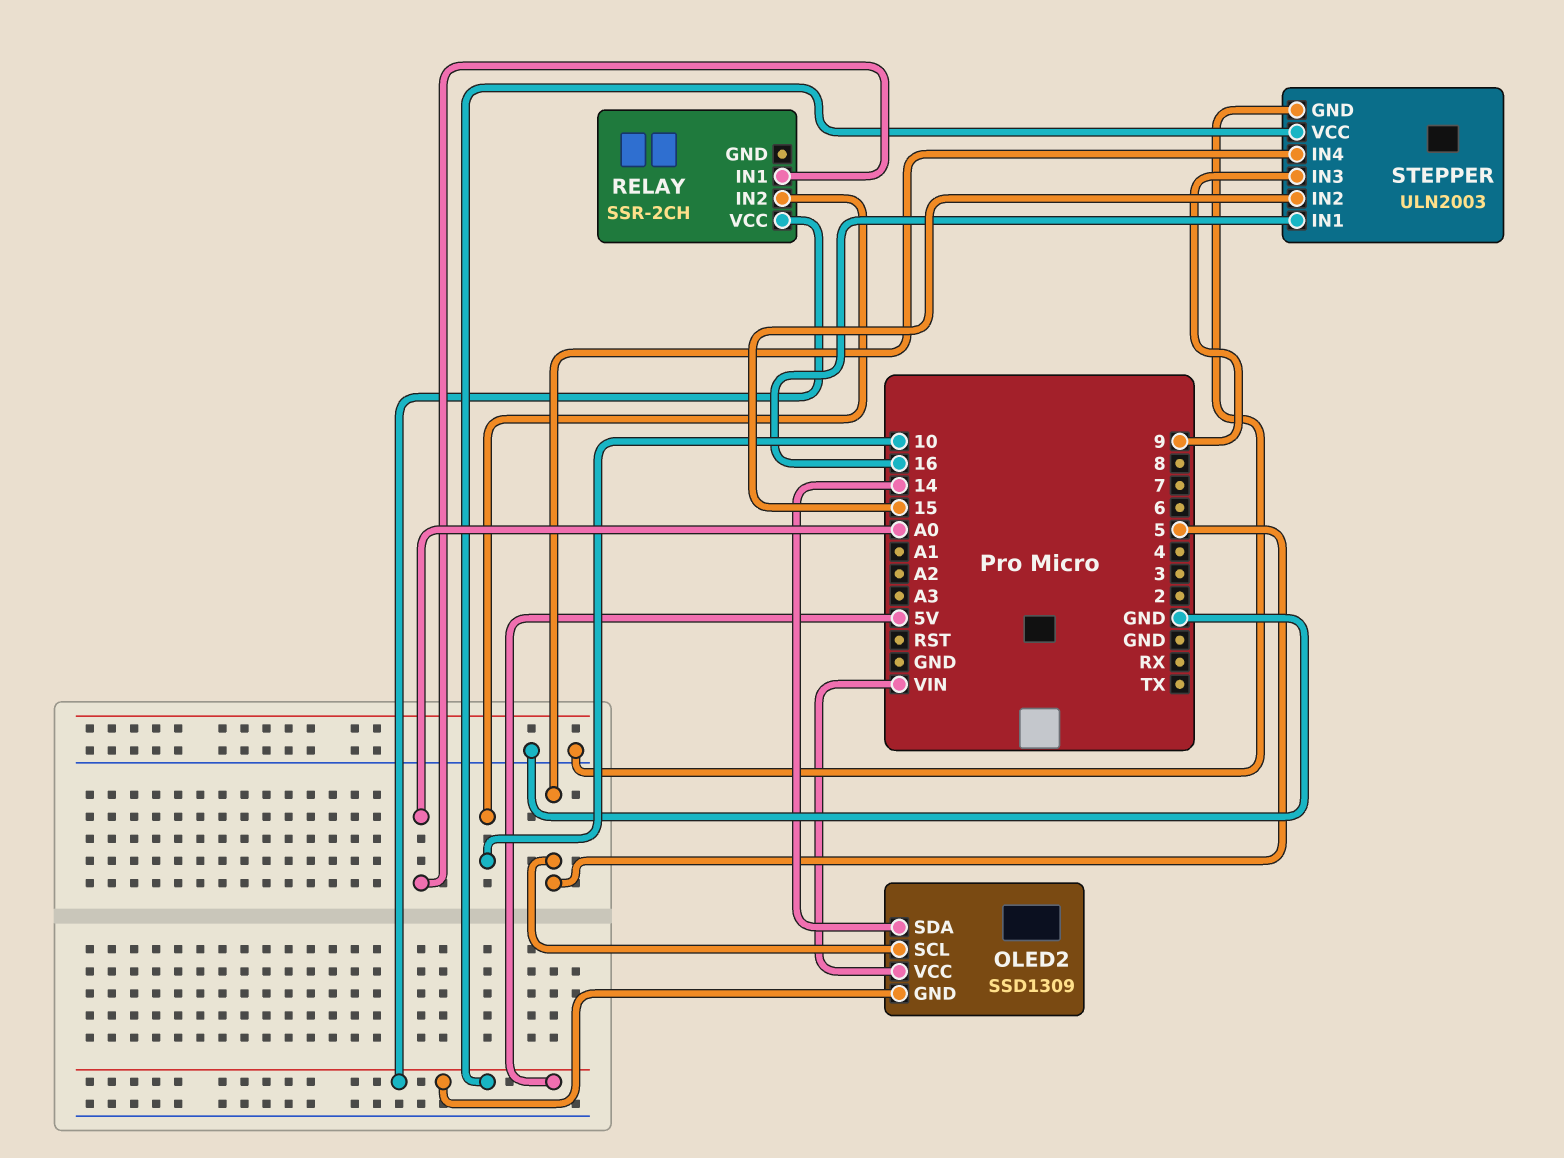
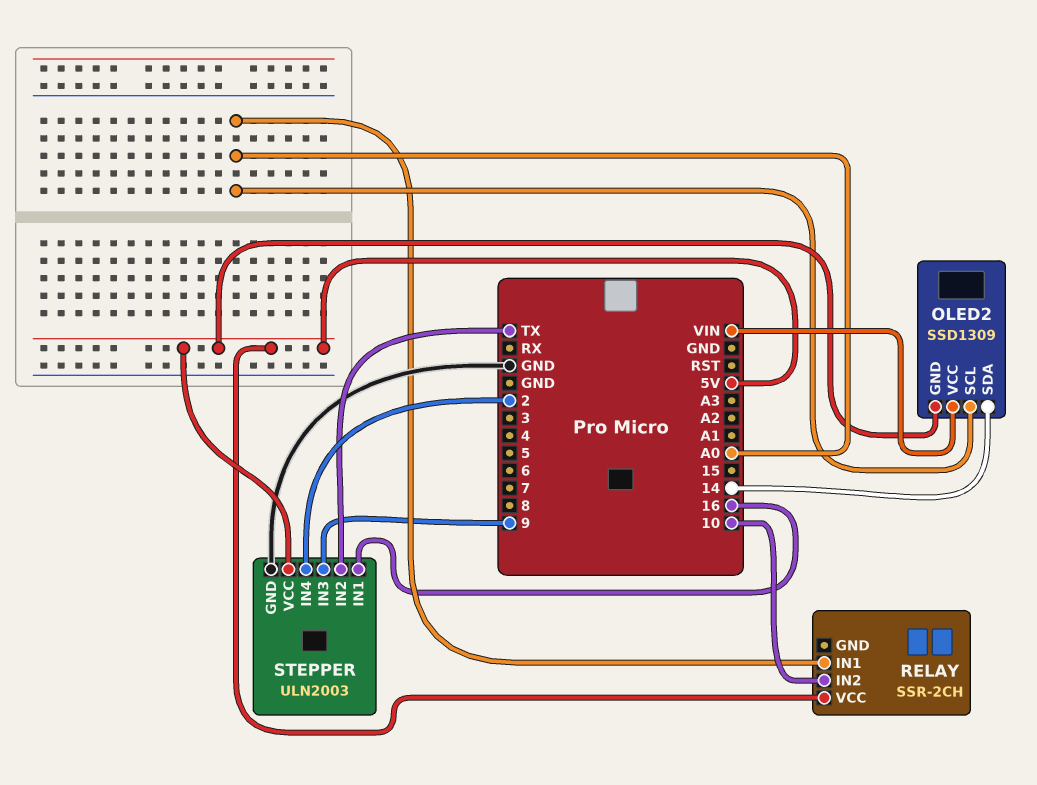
OLED2 pin SCL: 5 -> A0
STEPPER pin IN2: 15 -> TX
STEPPER pin IN4: 5 -> 2

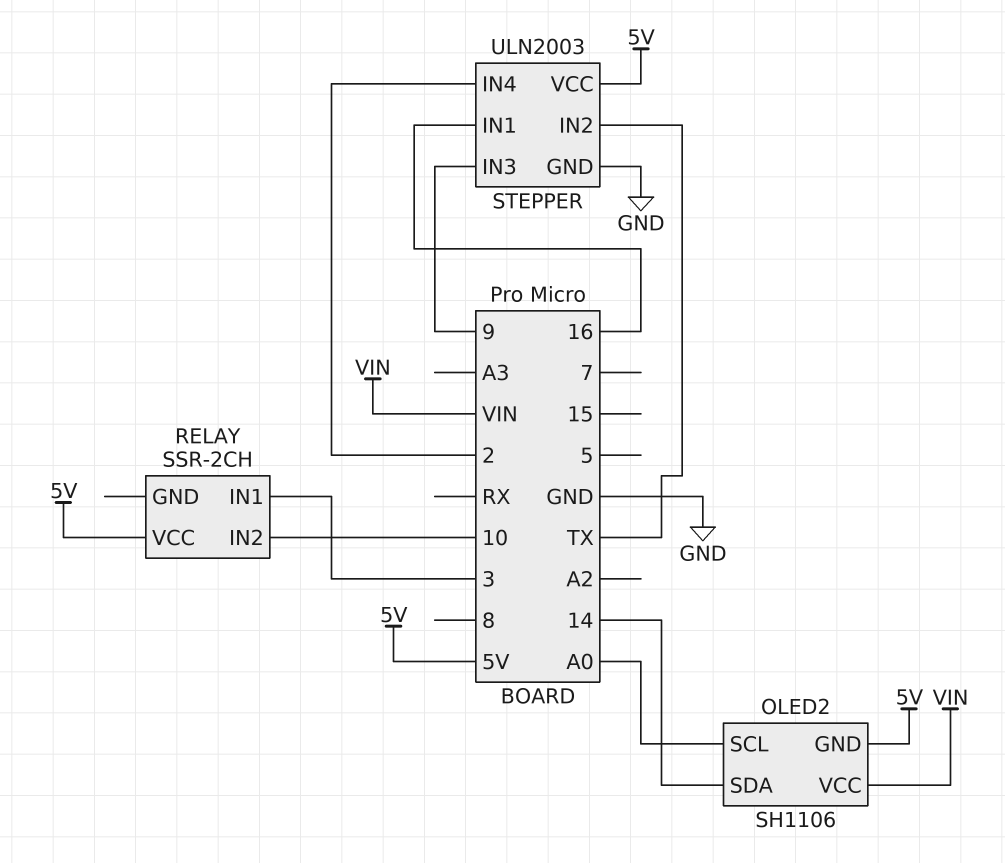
OLED2: SSD1309 -> SH1106
RELAY pin IN1: A0 -> 3

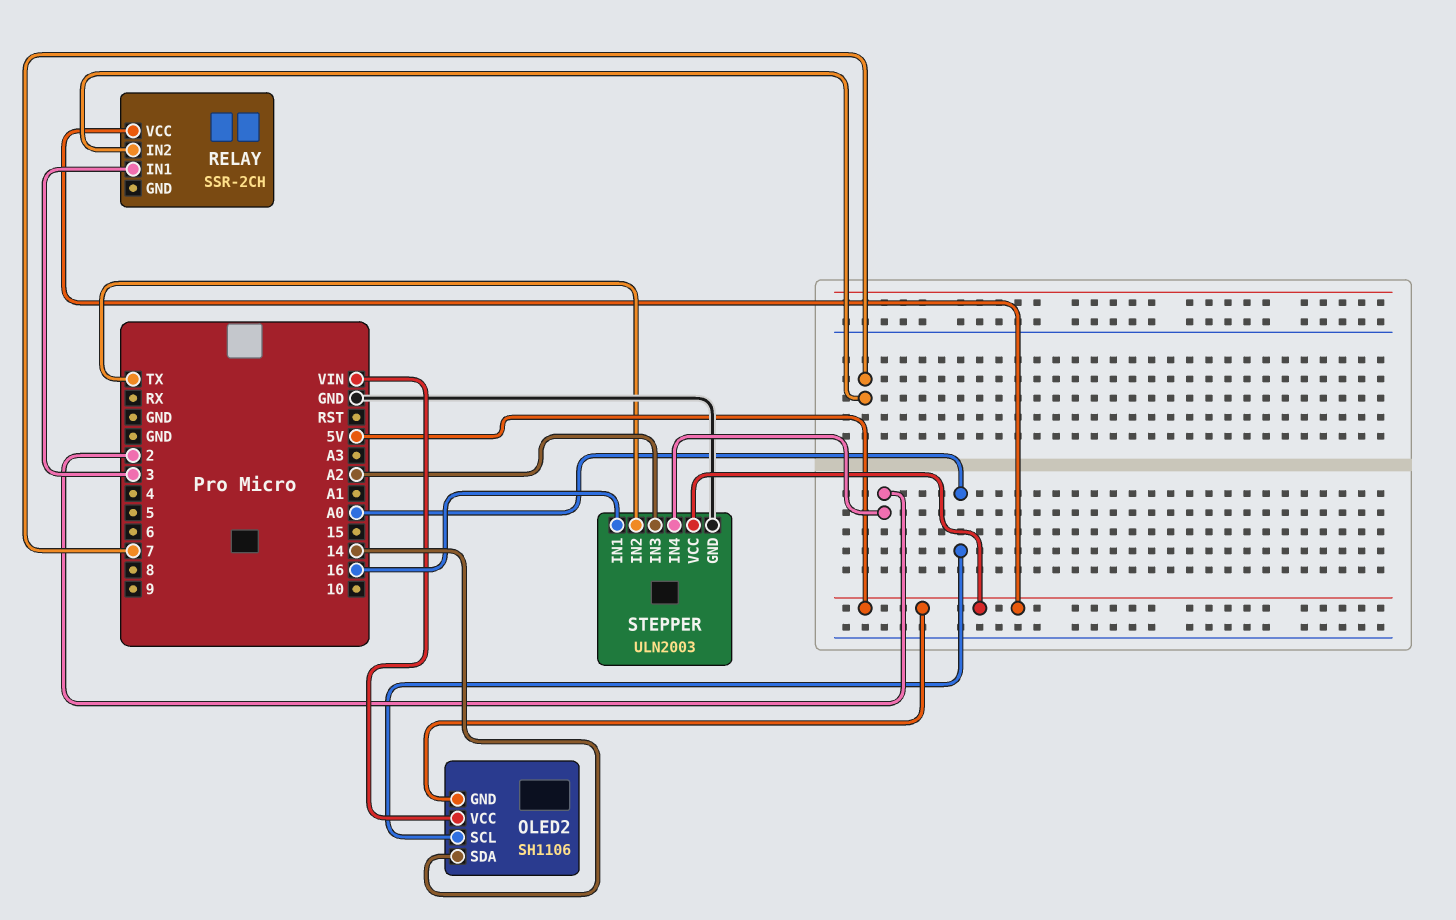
RELAY pin IN2: 10 -> 7
STEPPER pin IN3: 9 -> A2

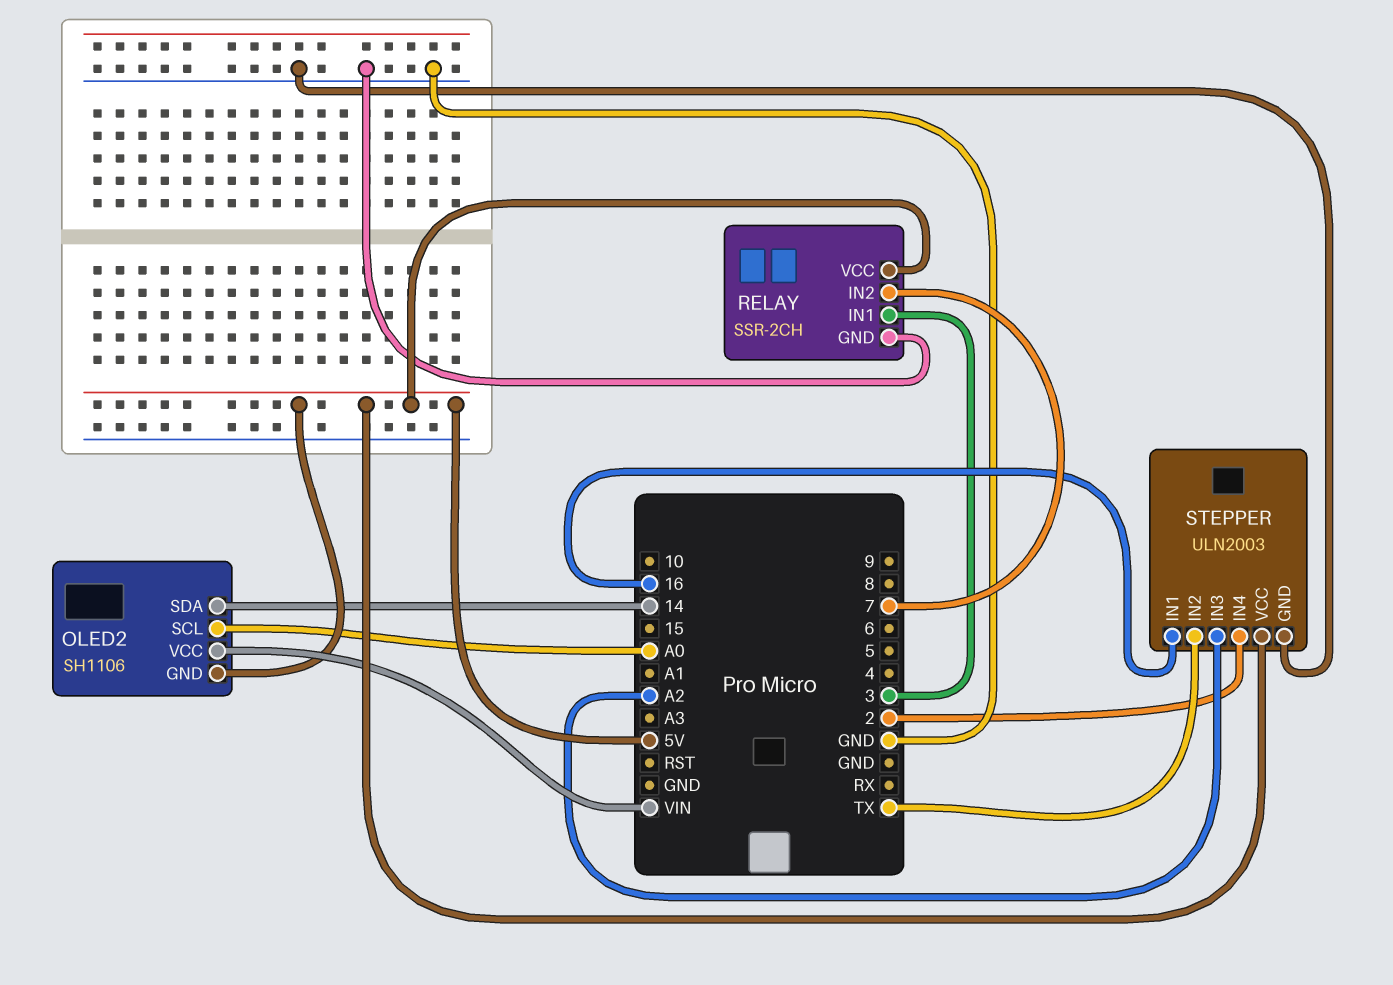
RELAY pin GND: none -> GND

